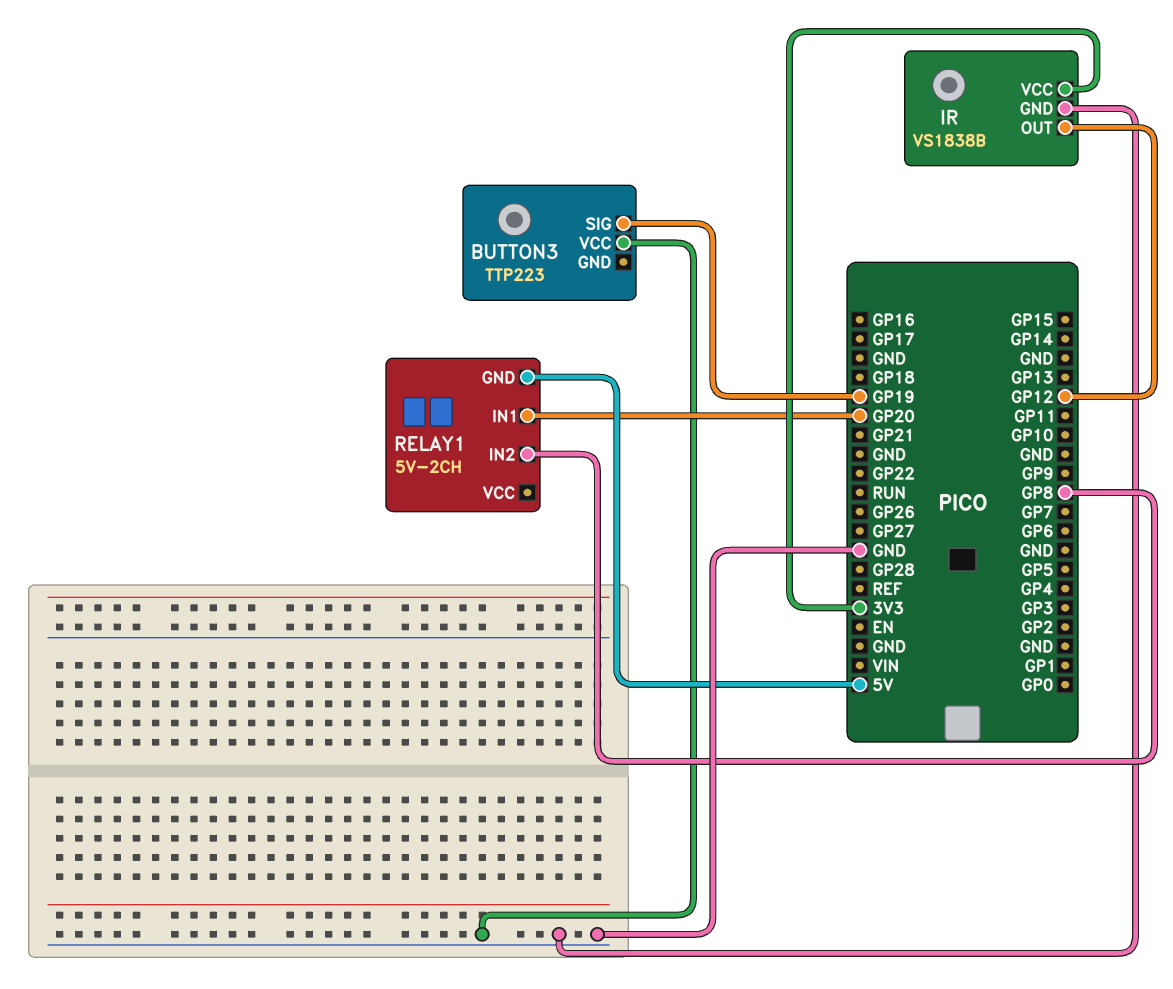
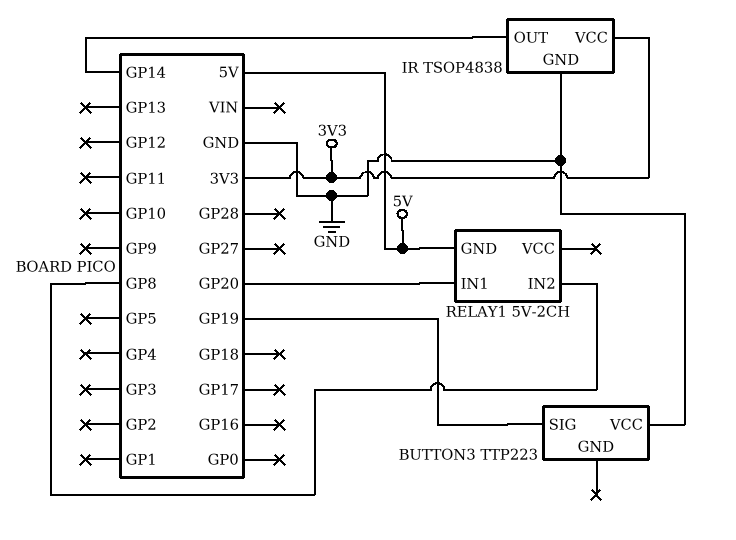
IR: VS1838B -> TSOP4838
IR pin OUT: GP12 -> GP14

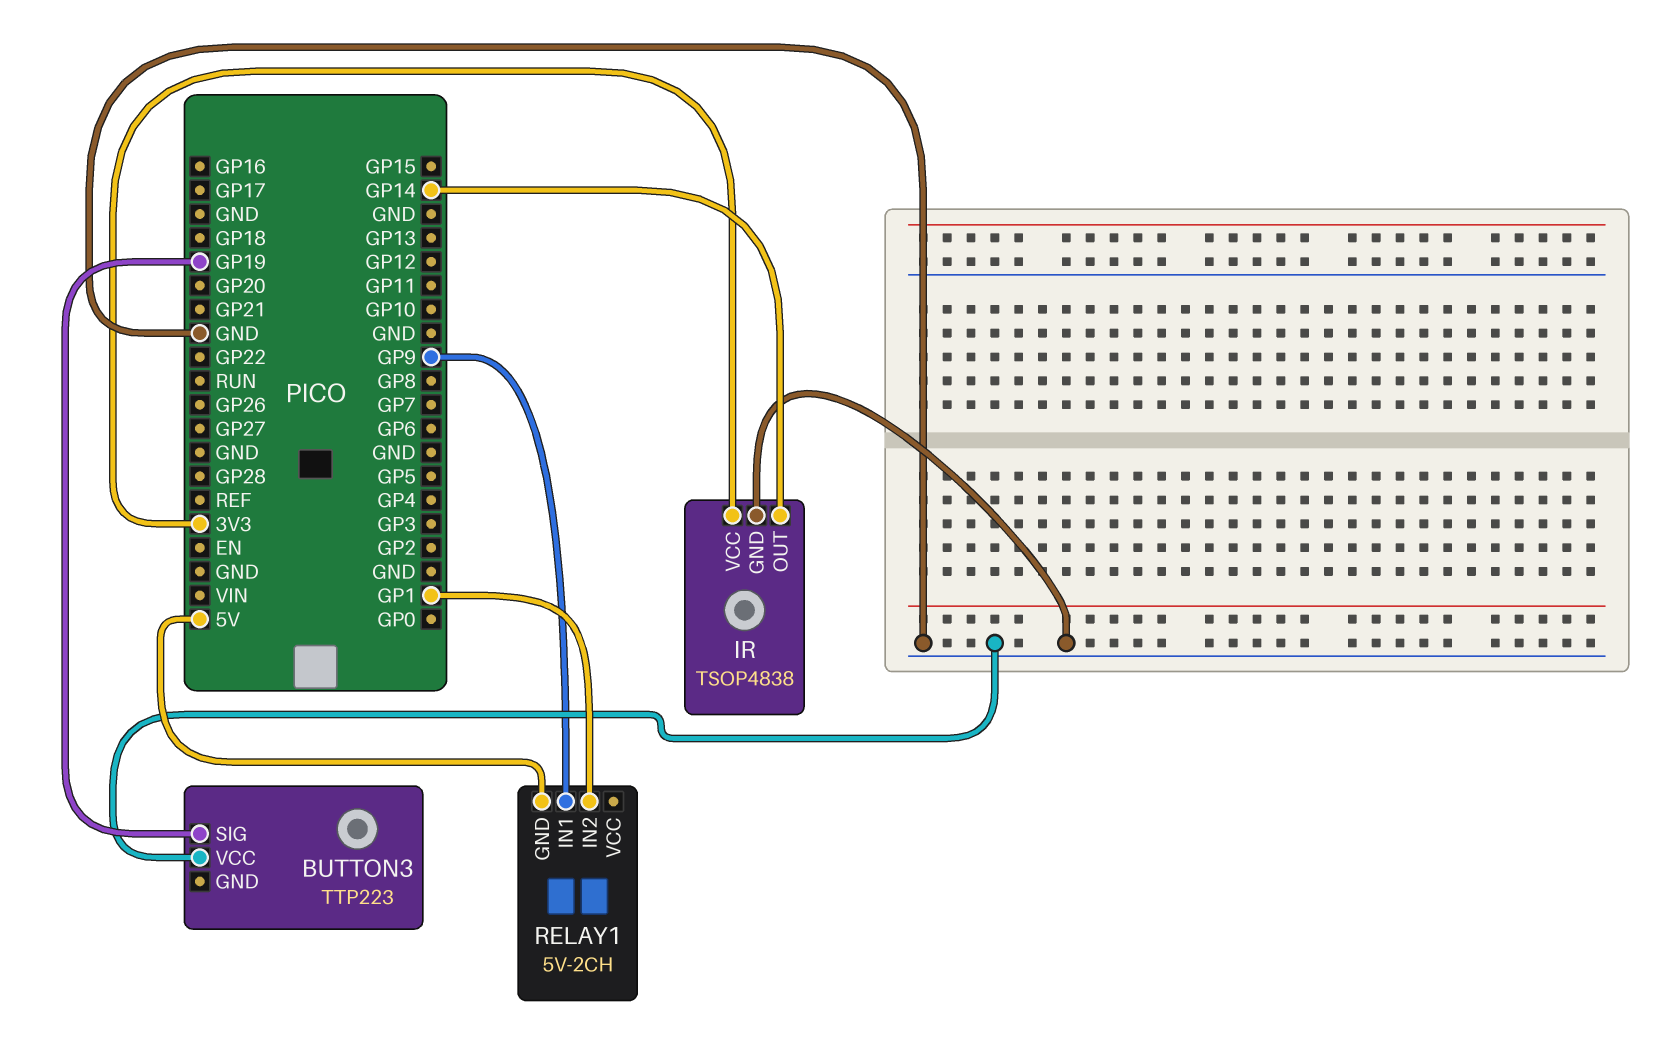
RELAY1 pin IN1: GP20 -> GP9
RELAY1 pin IN2: GP8 -> GP1

